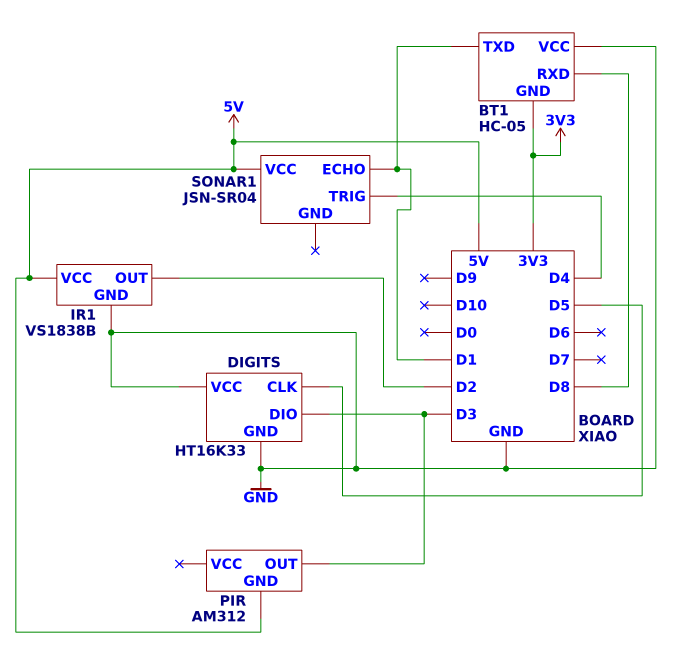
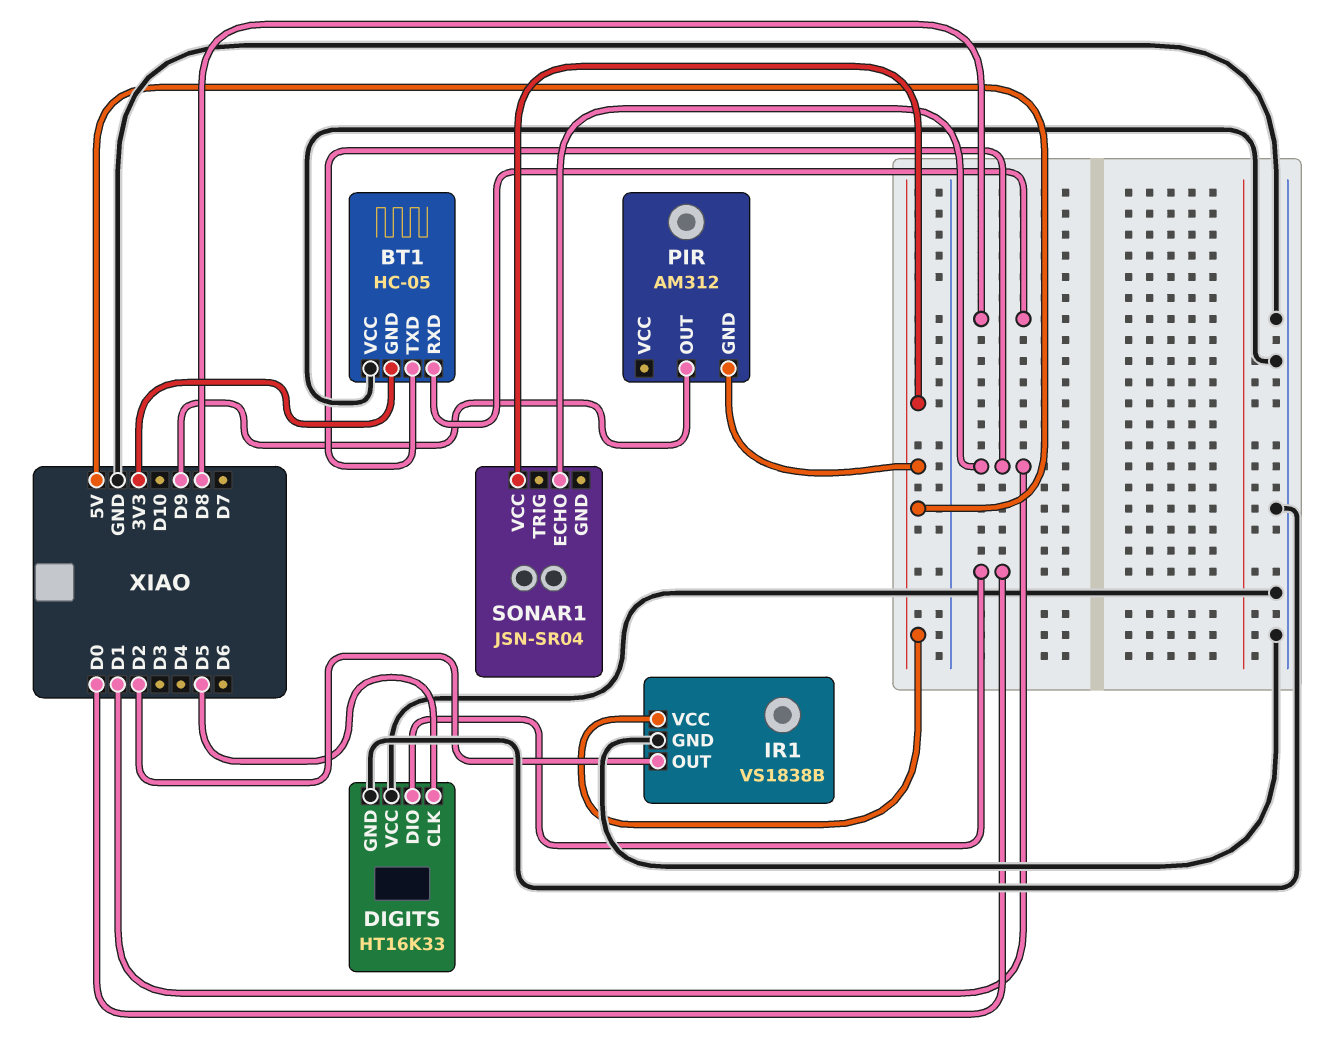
DIGITS pin DIO: D3 -> D0
PIR pin OUT: D3 -> D9
SONAR1 pin TRIG: D4 -> none

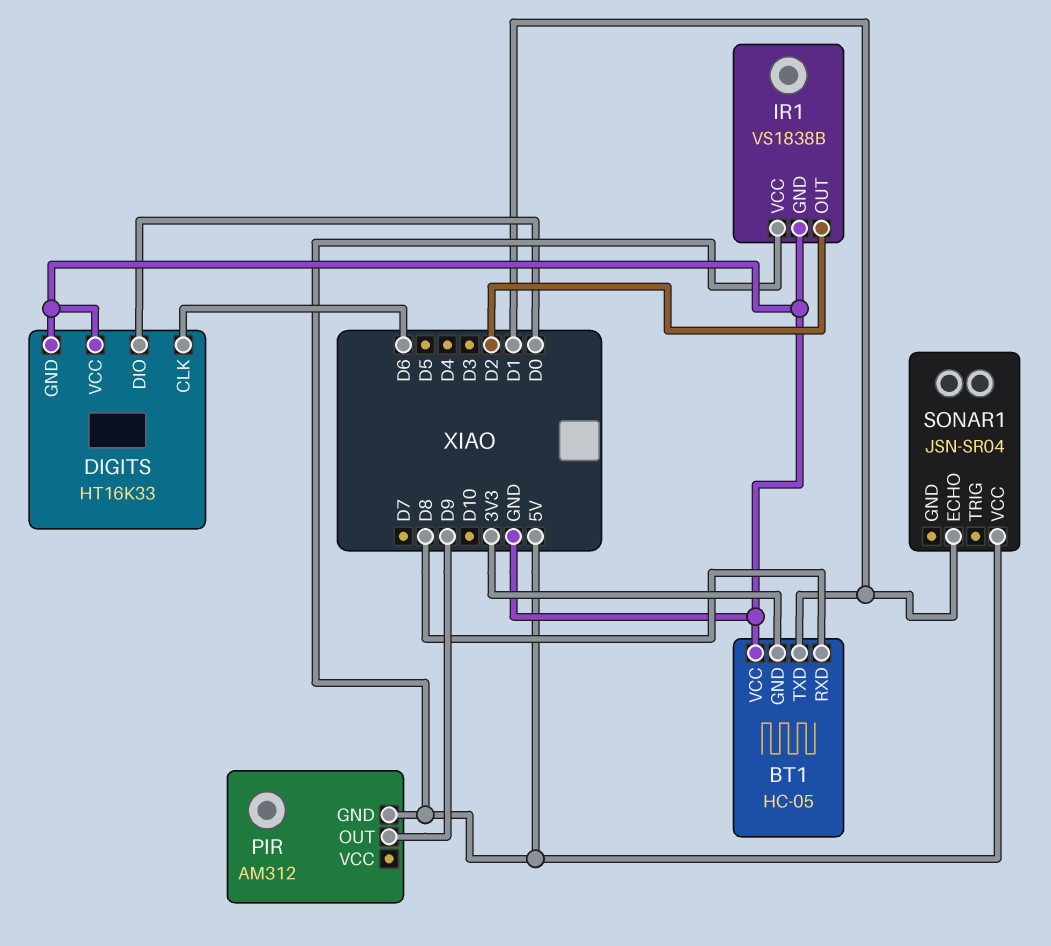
DIGITS pin CLK: D5 -> D6

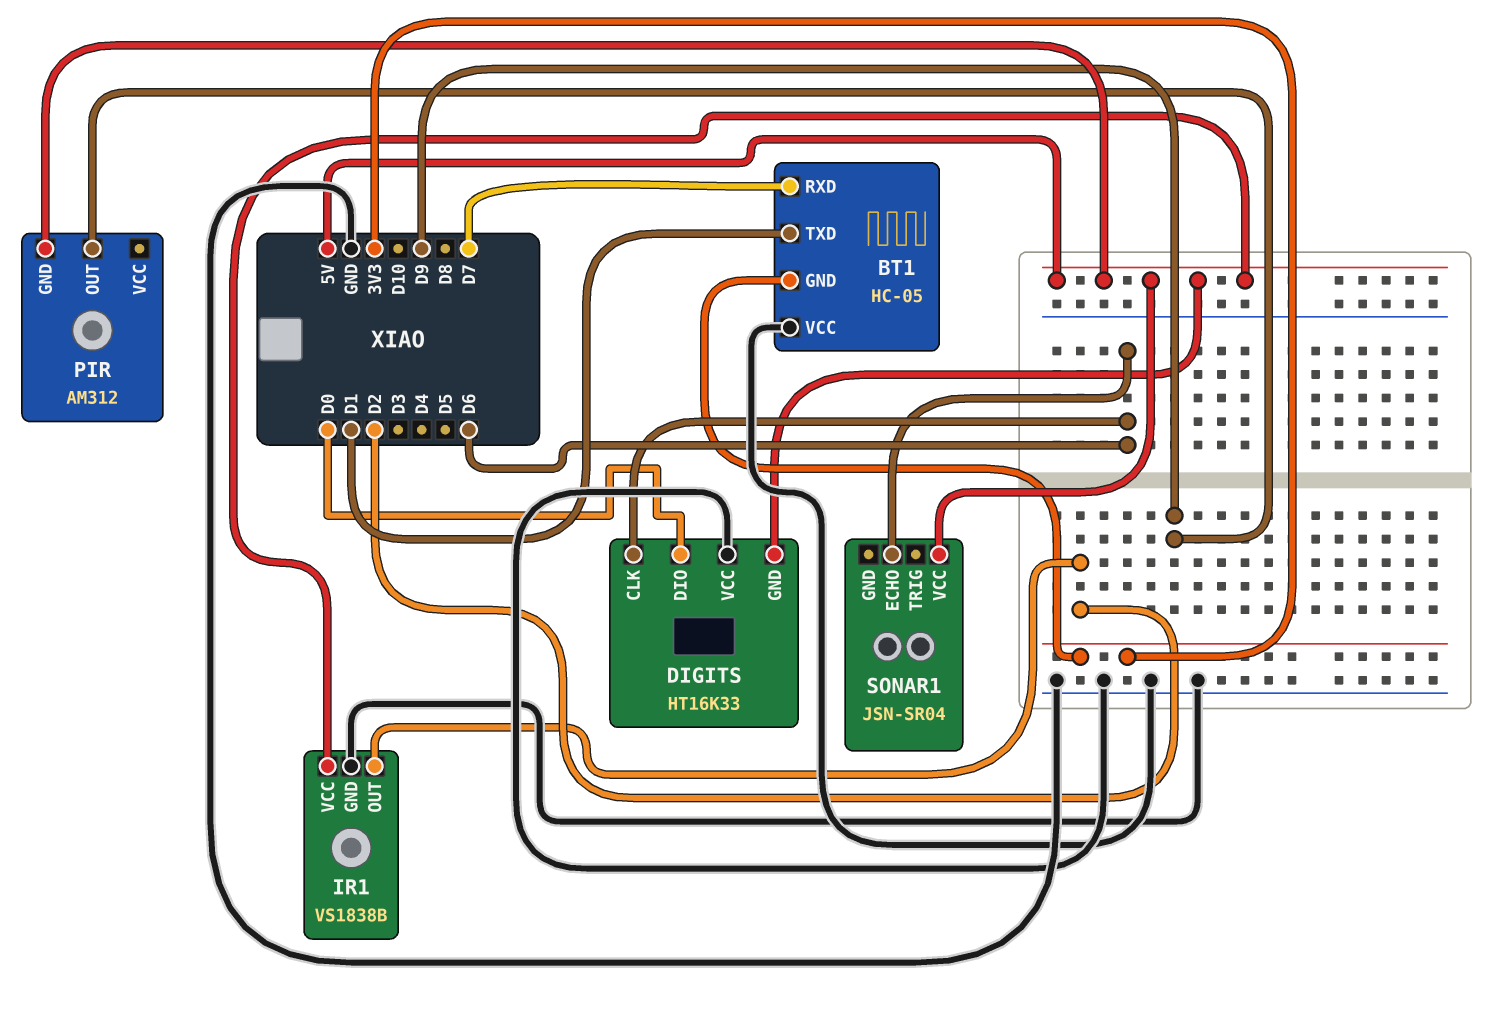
BT1 pin RXD: D8 -> D7
DIGITS pin GND: GND -> 5V
SONAR1 pin ECHO: D1 -> D6

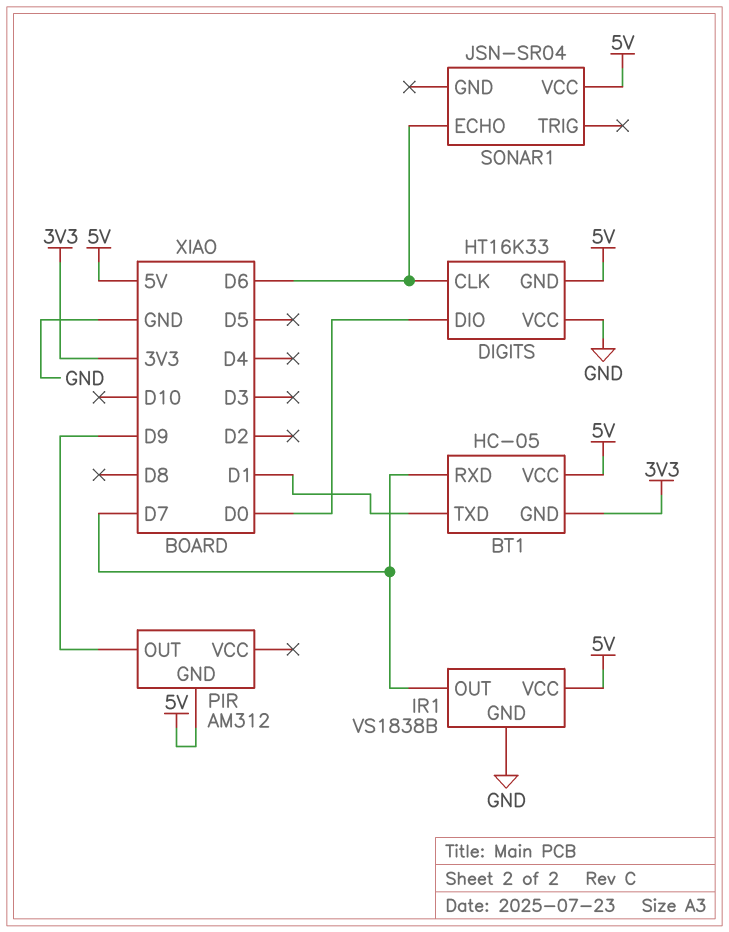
BT1 pin VCC: GND -> 5V
IR1 pin OUT: D2 -> D7

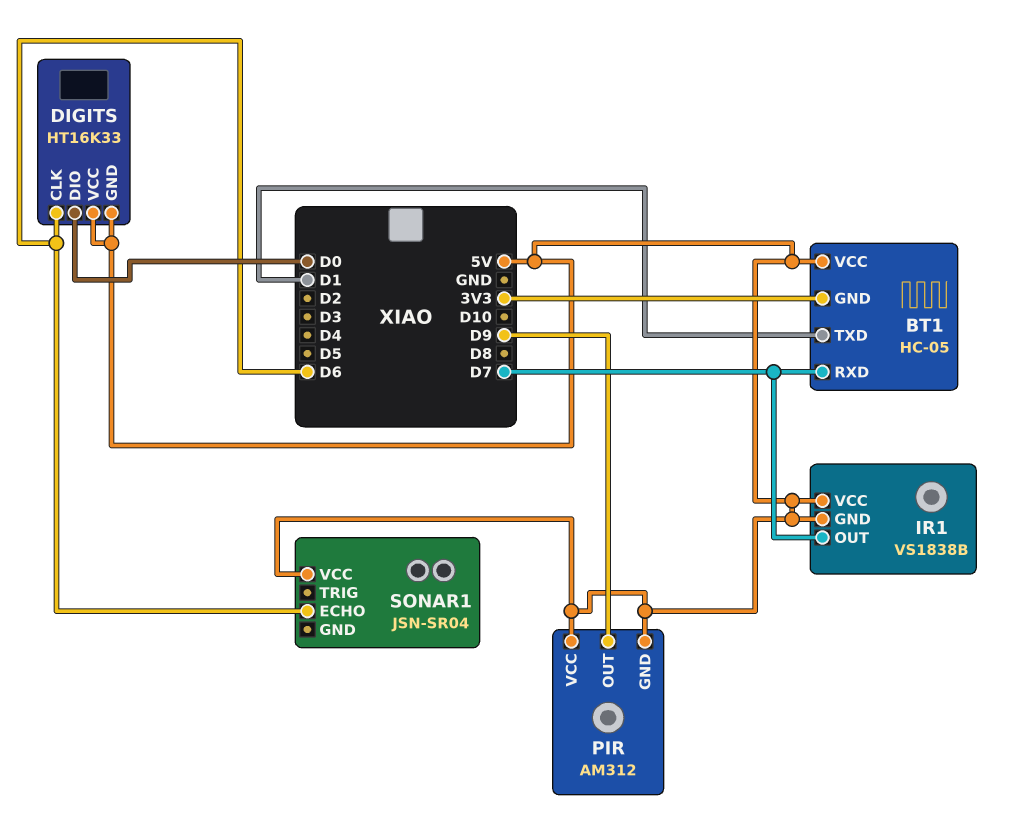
DIGITS pin VCC: GND -> 5V
IR1 pin GND: GND -> 5V
PIR pin VCC: none -> 5V

